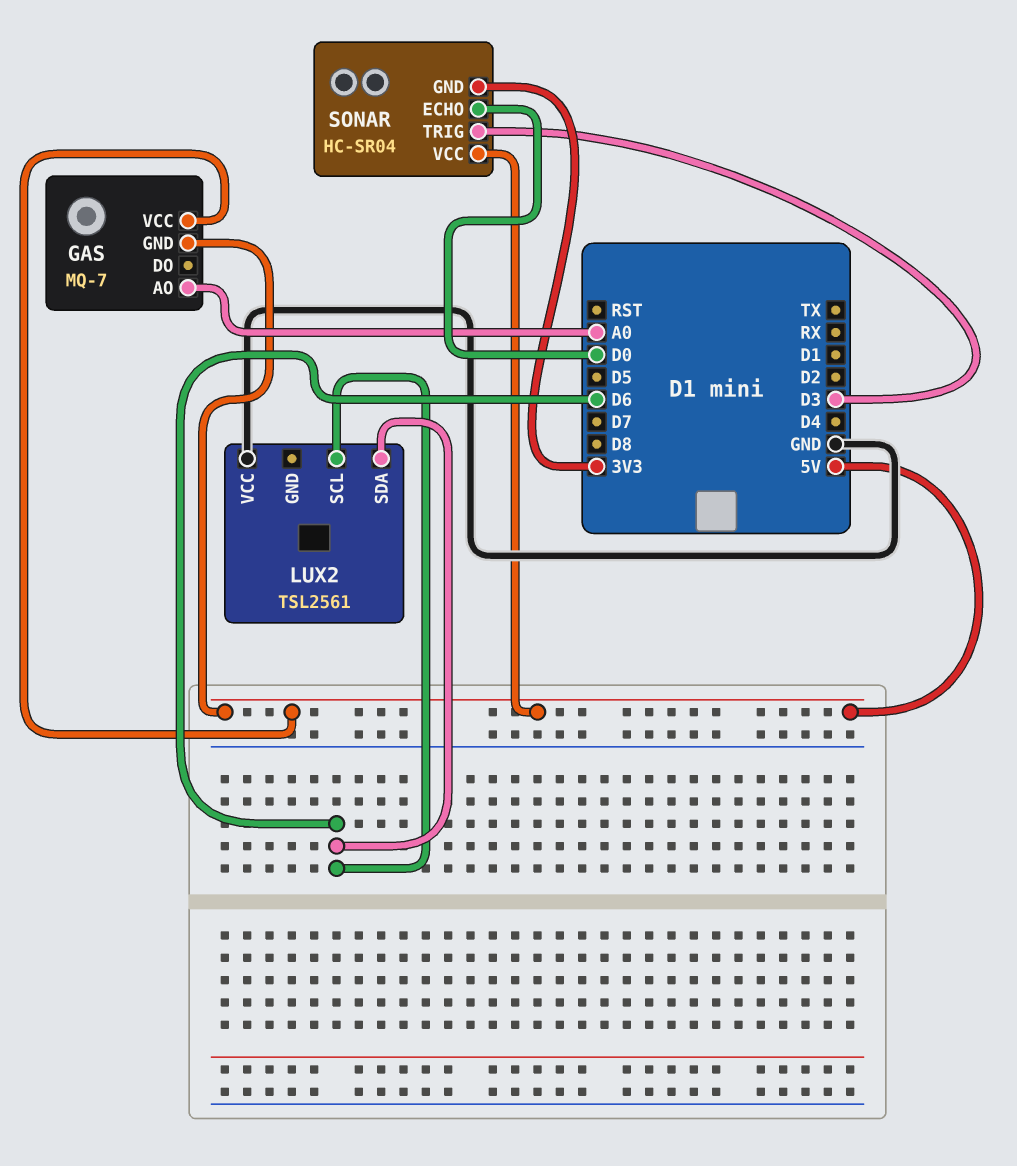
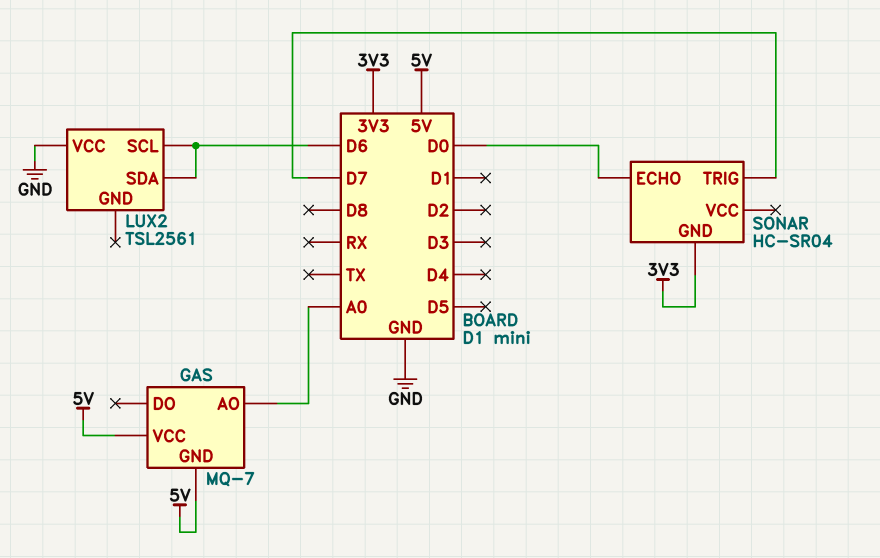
SONAR pin TRIG: D3 -> D7
SONAR pin VCC: 5V -> none

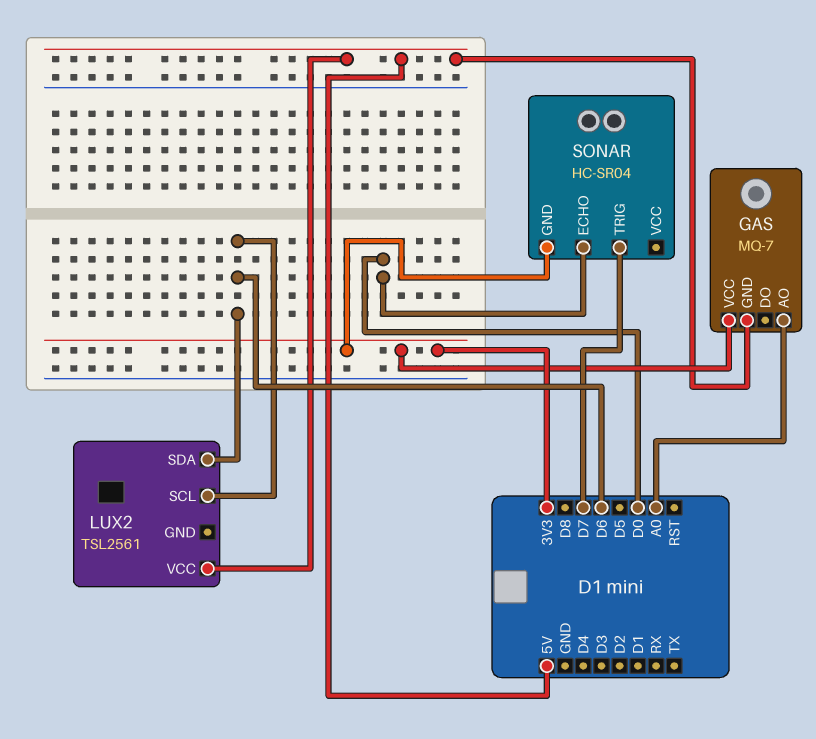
GAS pin VCC: 5V -> 3V3
LUX2 pin VCC: GND -> 5V

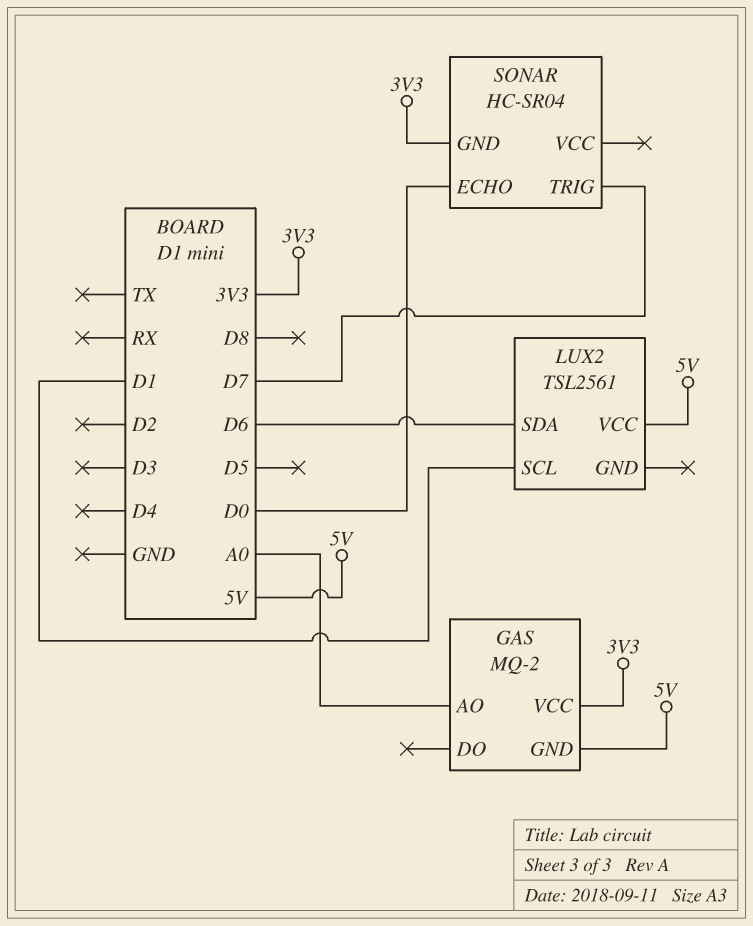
GAS: MQ-7 -> MQ-2
LUX2 pin SCL: D6 -> D1

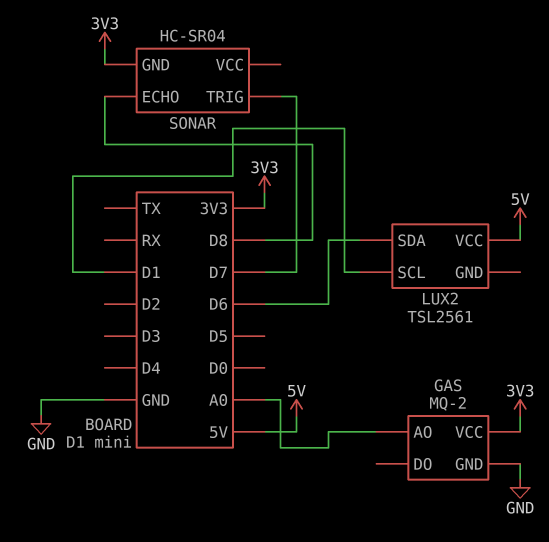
GAS pin GND: 5V -> GND
SONAR pin ECHO: D0 -> D8

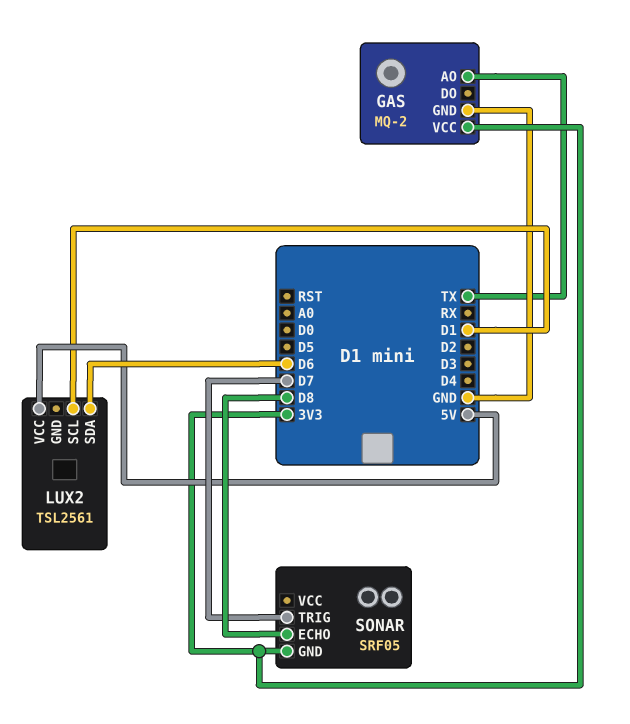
GAS pin AO: A0 -> TX
SONAR: HC-SR04 -> SRF05

